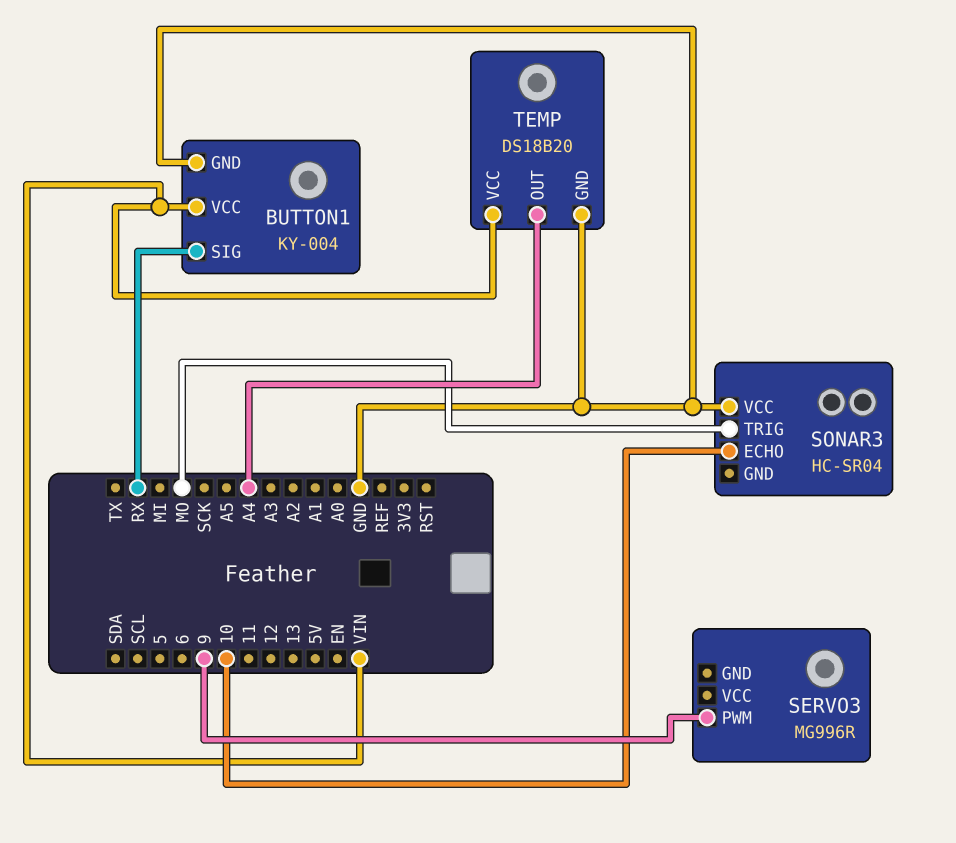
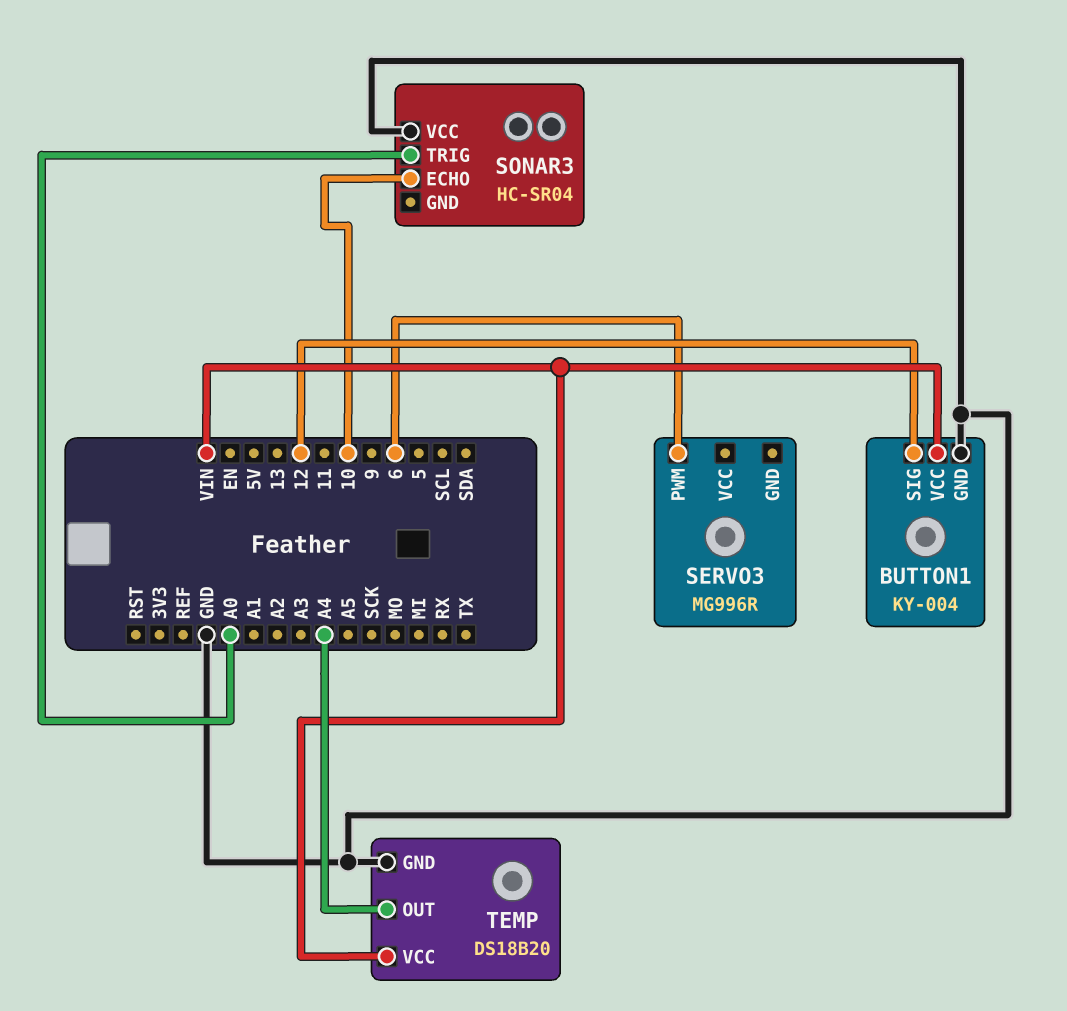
BUTTON1 pin SIG: RX -> 12
SERVO3 pin PWM: 9 -> 6
SONAR3 pin TRIG: MO -> A0

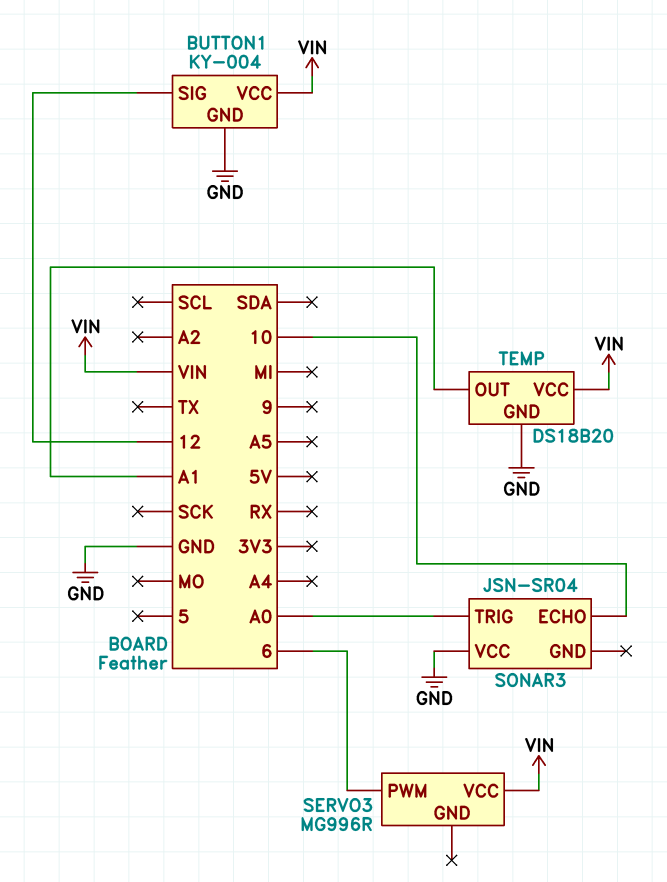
SERVO3 pin VCC: none -> VIN
SONAR3: HC-SR04 -> JSN-SR04
TEMP pin OUT: A4 -> A1

